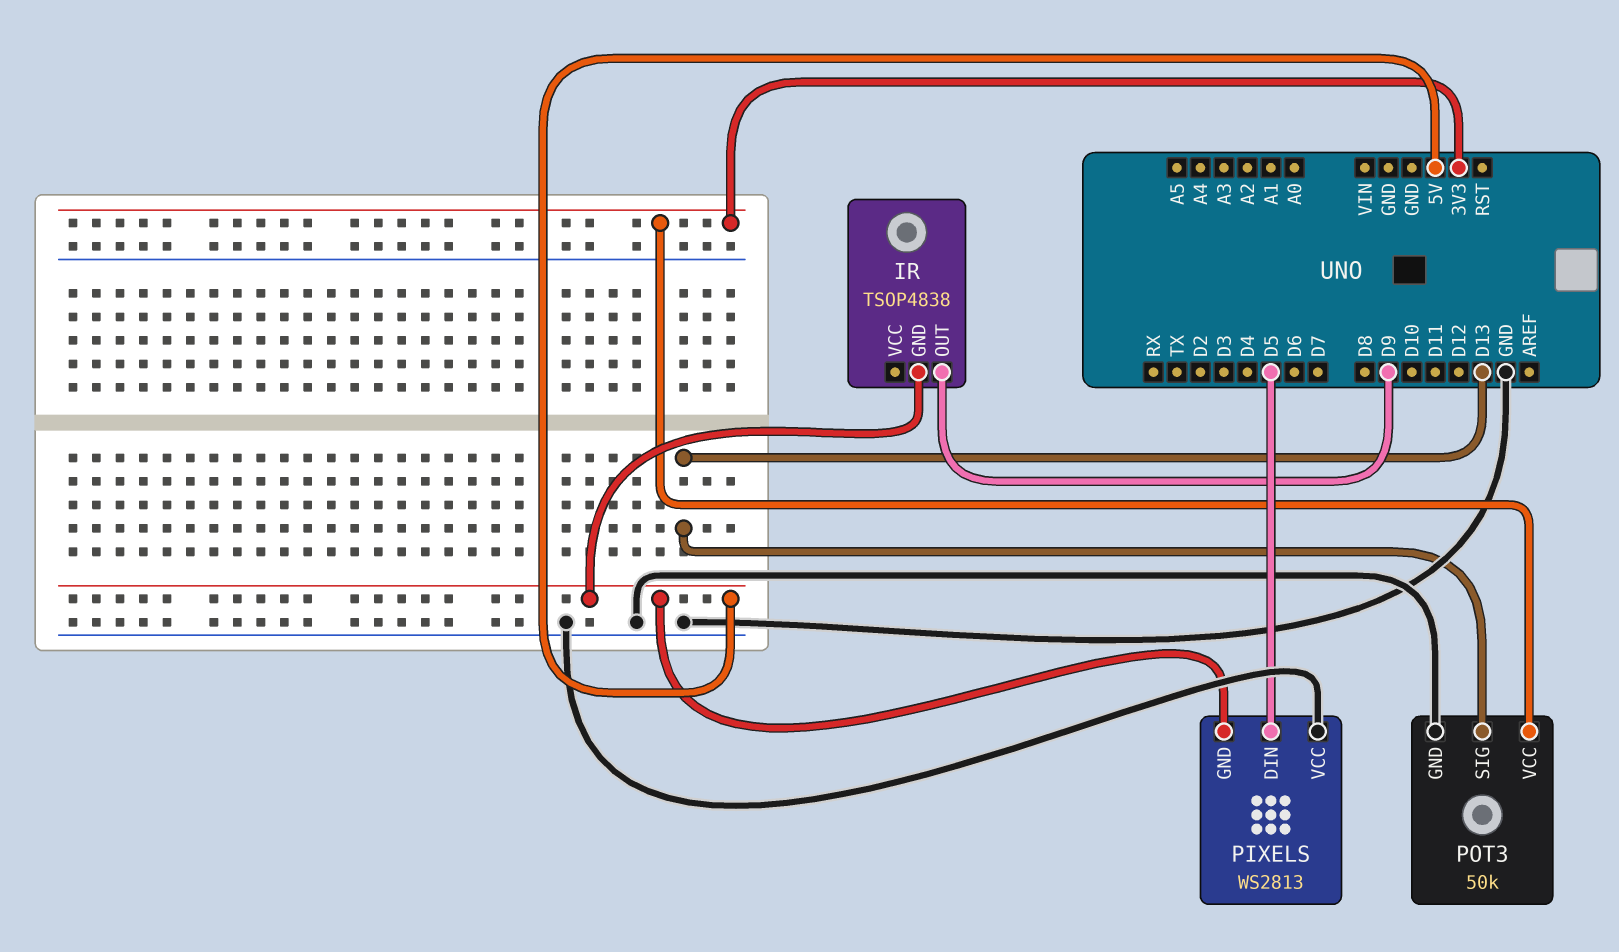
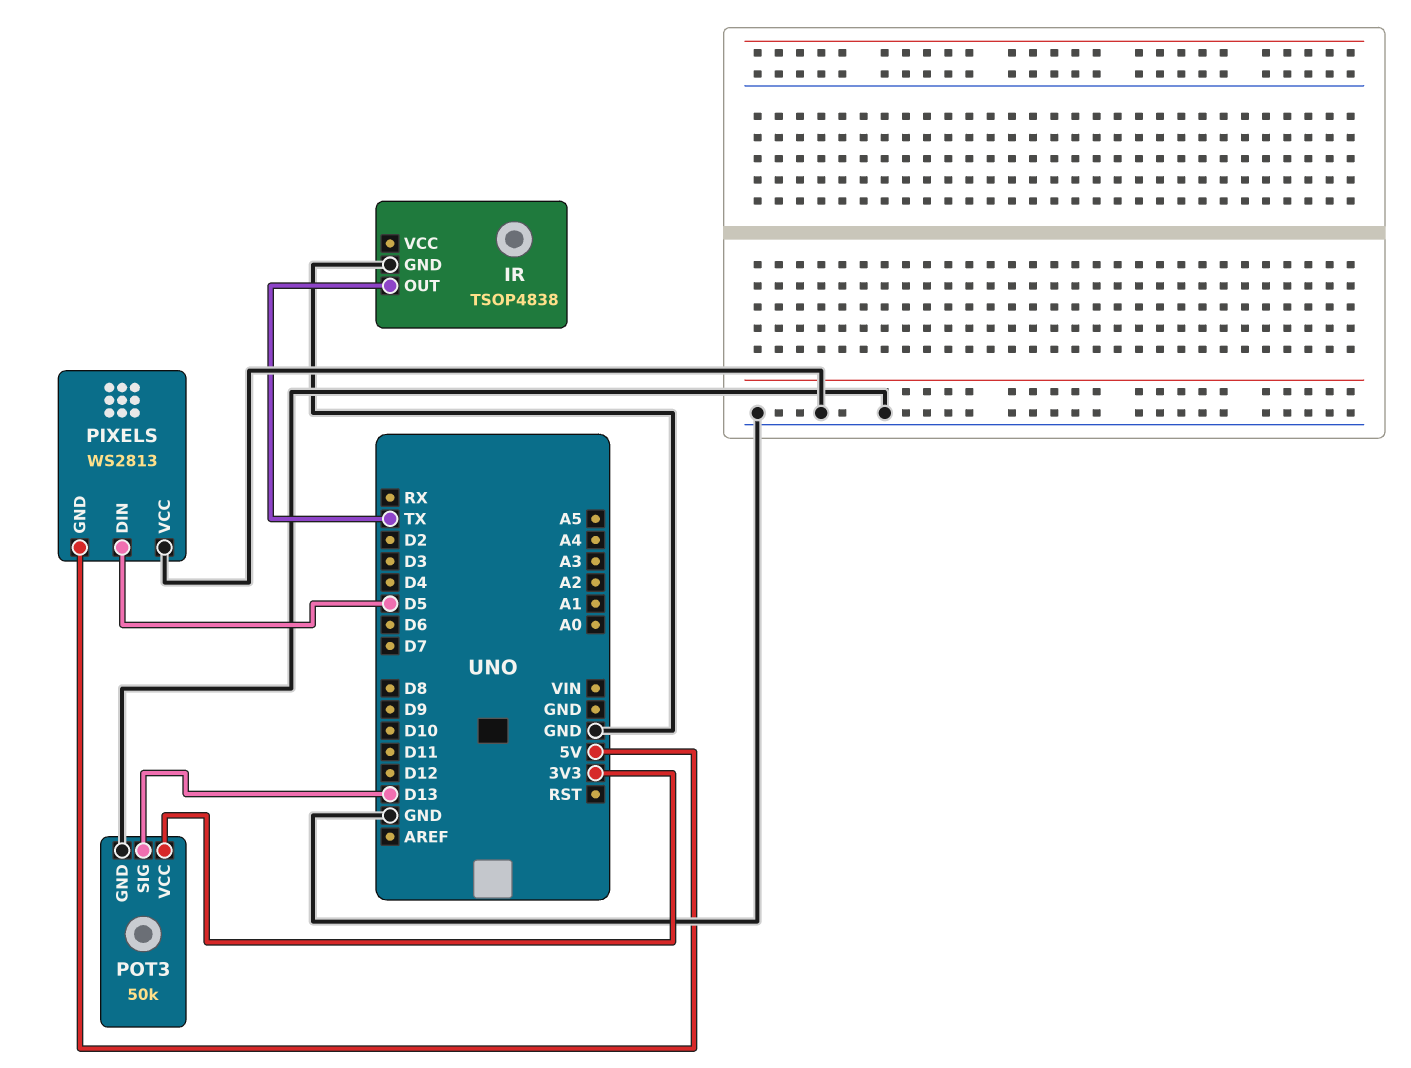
IR pin GND: 5V -> GND
IR pin OUT: D9 -> TX

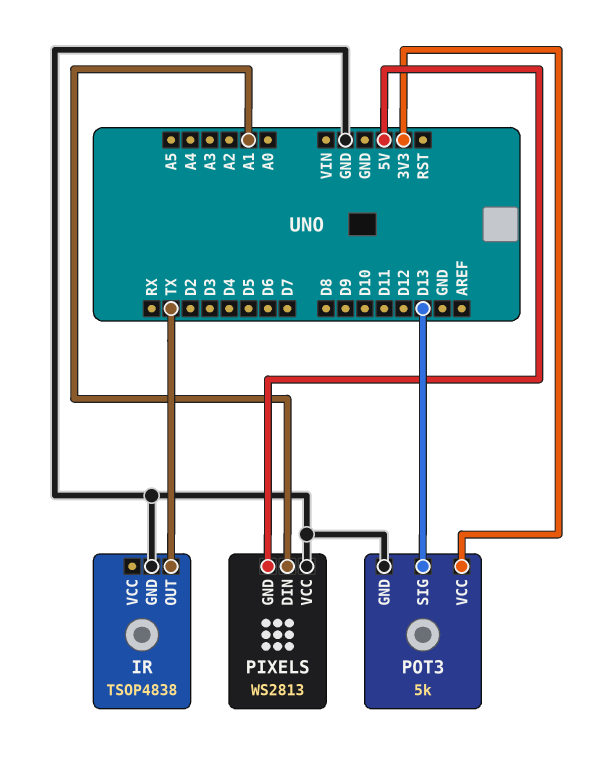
PIXELS pin DIN: D5 -> A1
POT3: 50k -> 5k

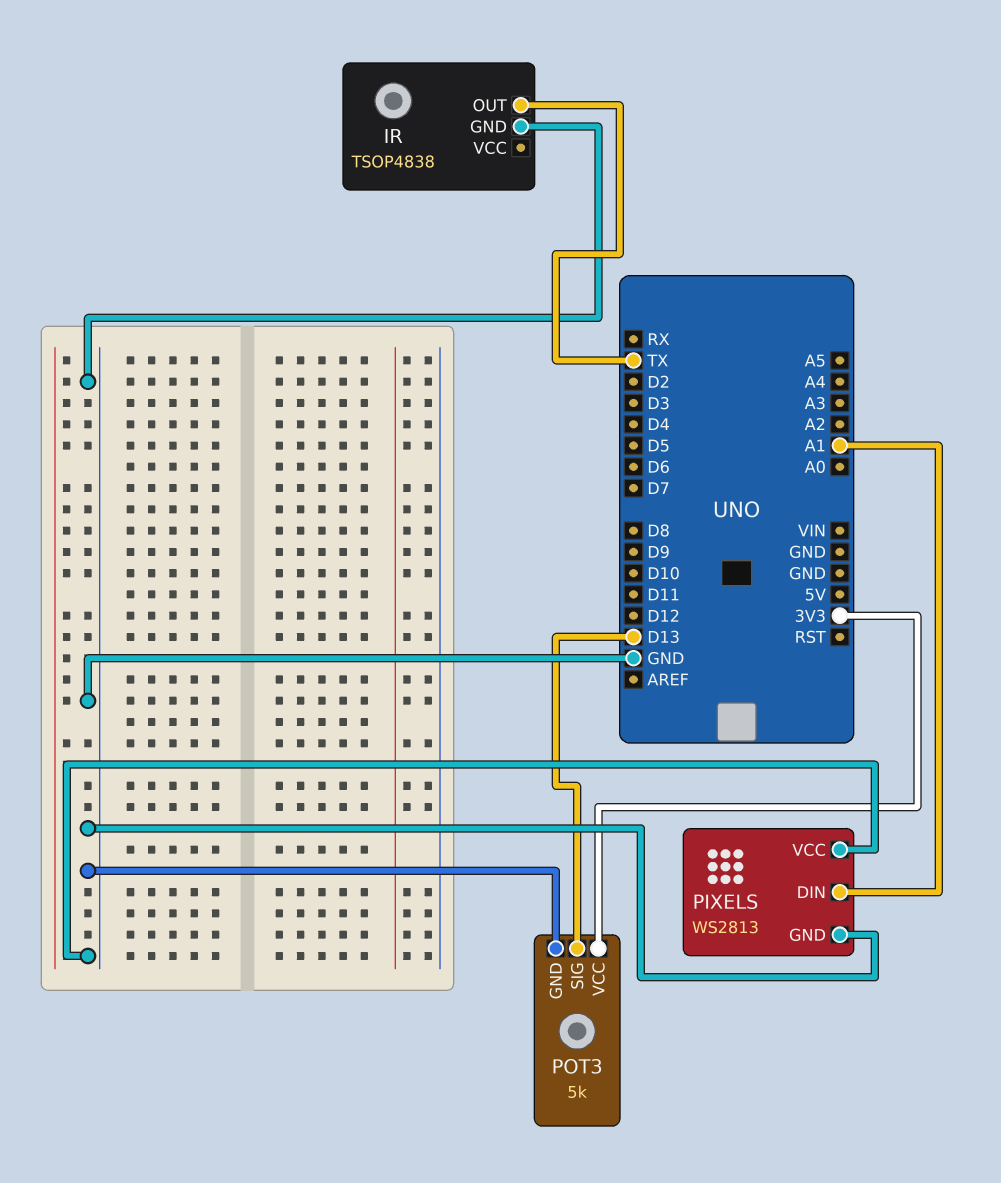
PIXELS pin GND: 5V -> GND

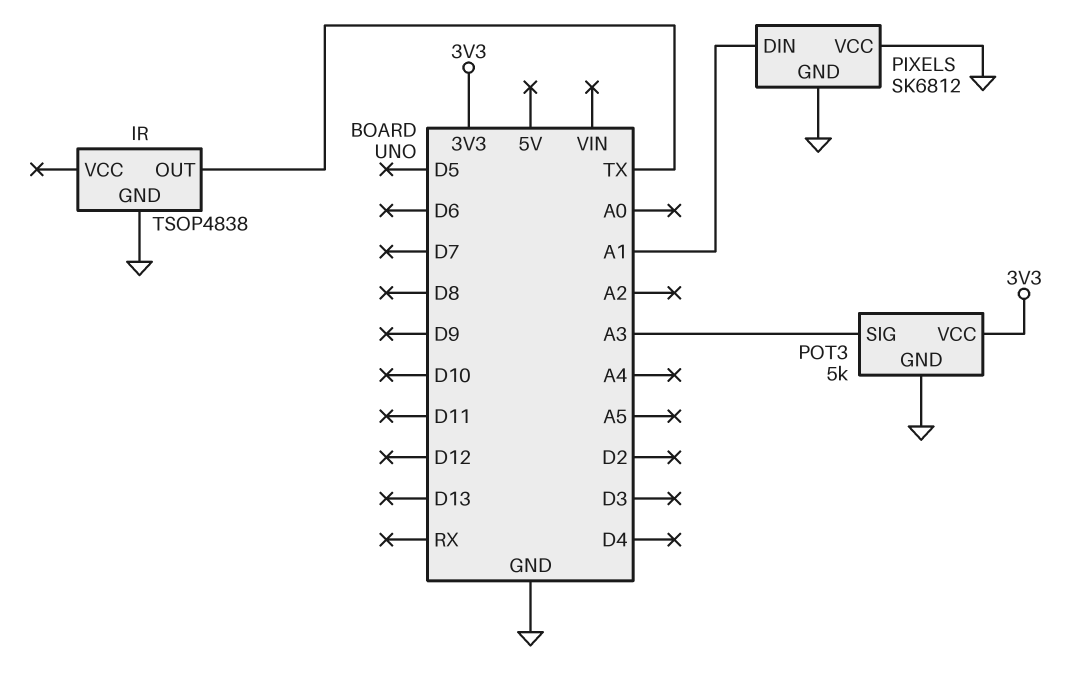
PIXELS: WS2813 -> SK6812
POT3 pin SIG: D13 -> A3

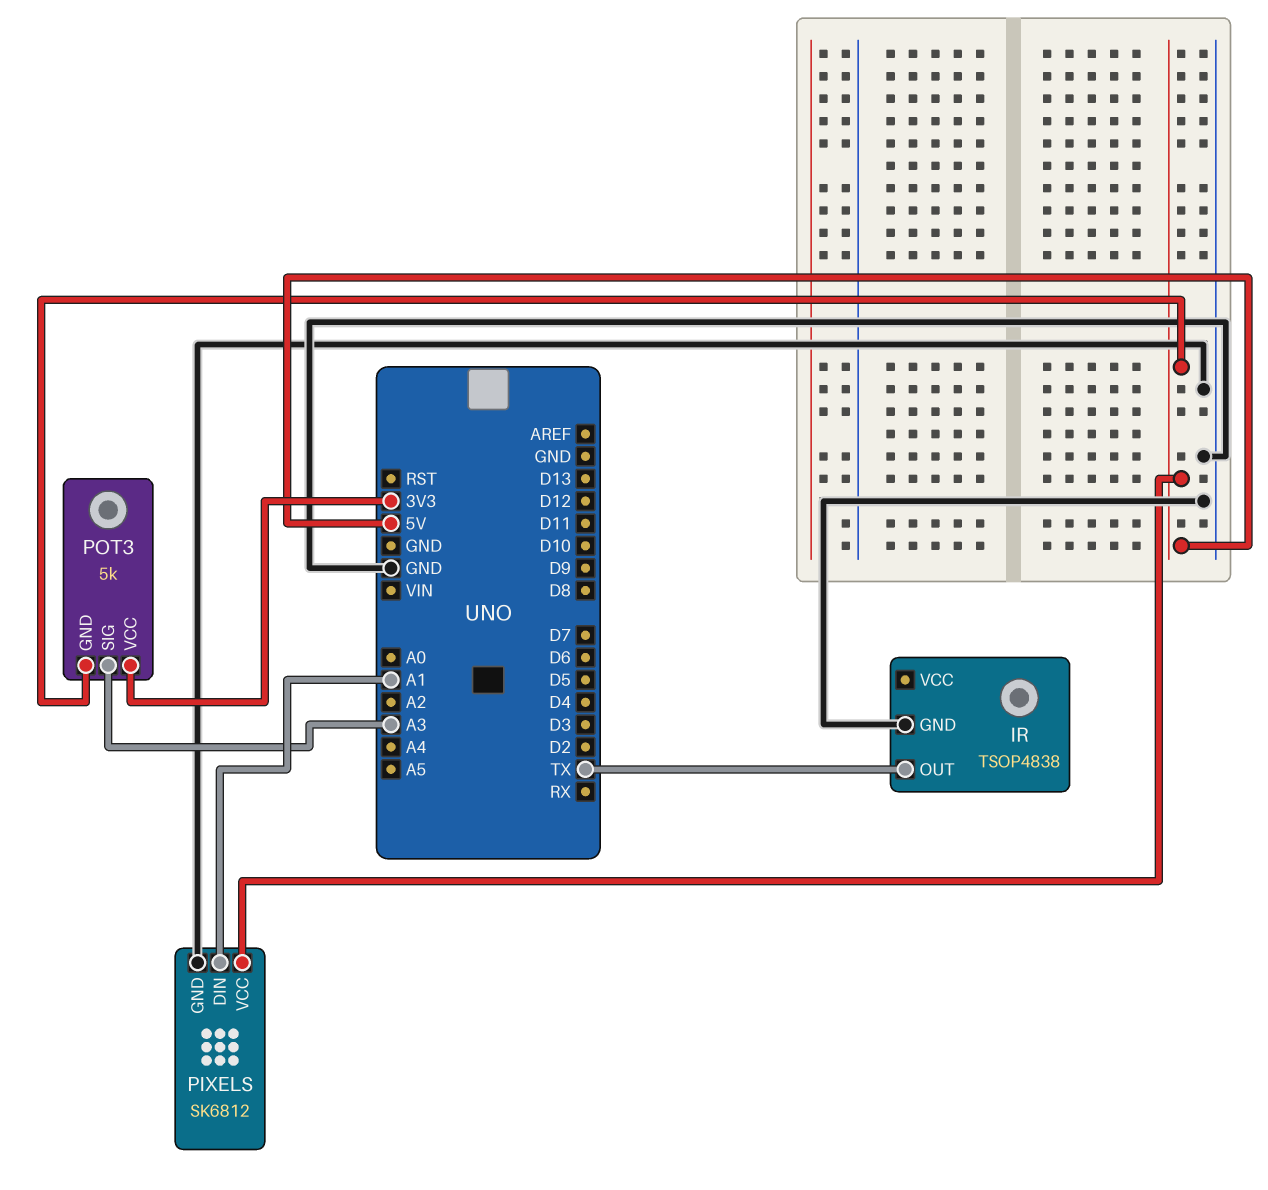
PIXELS pin VCC: GND -> 5V
POT3 pin GND: GND -> 5V

